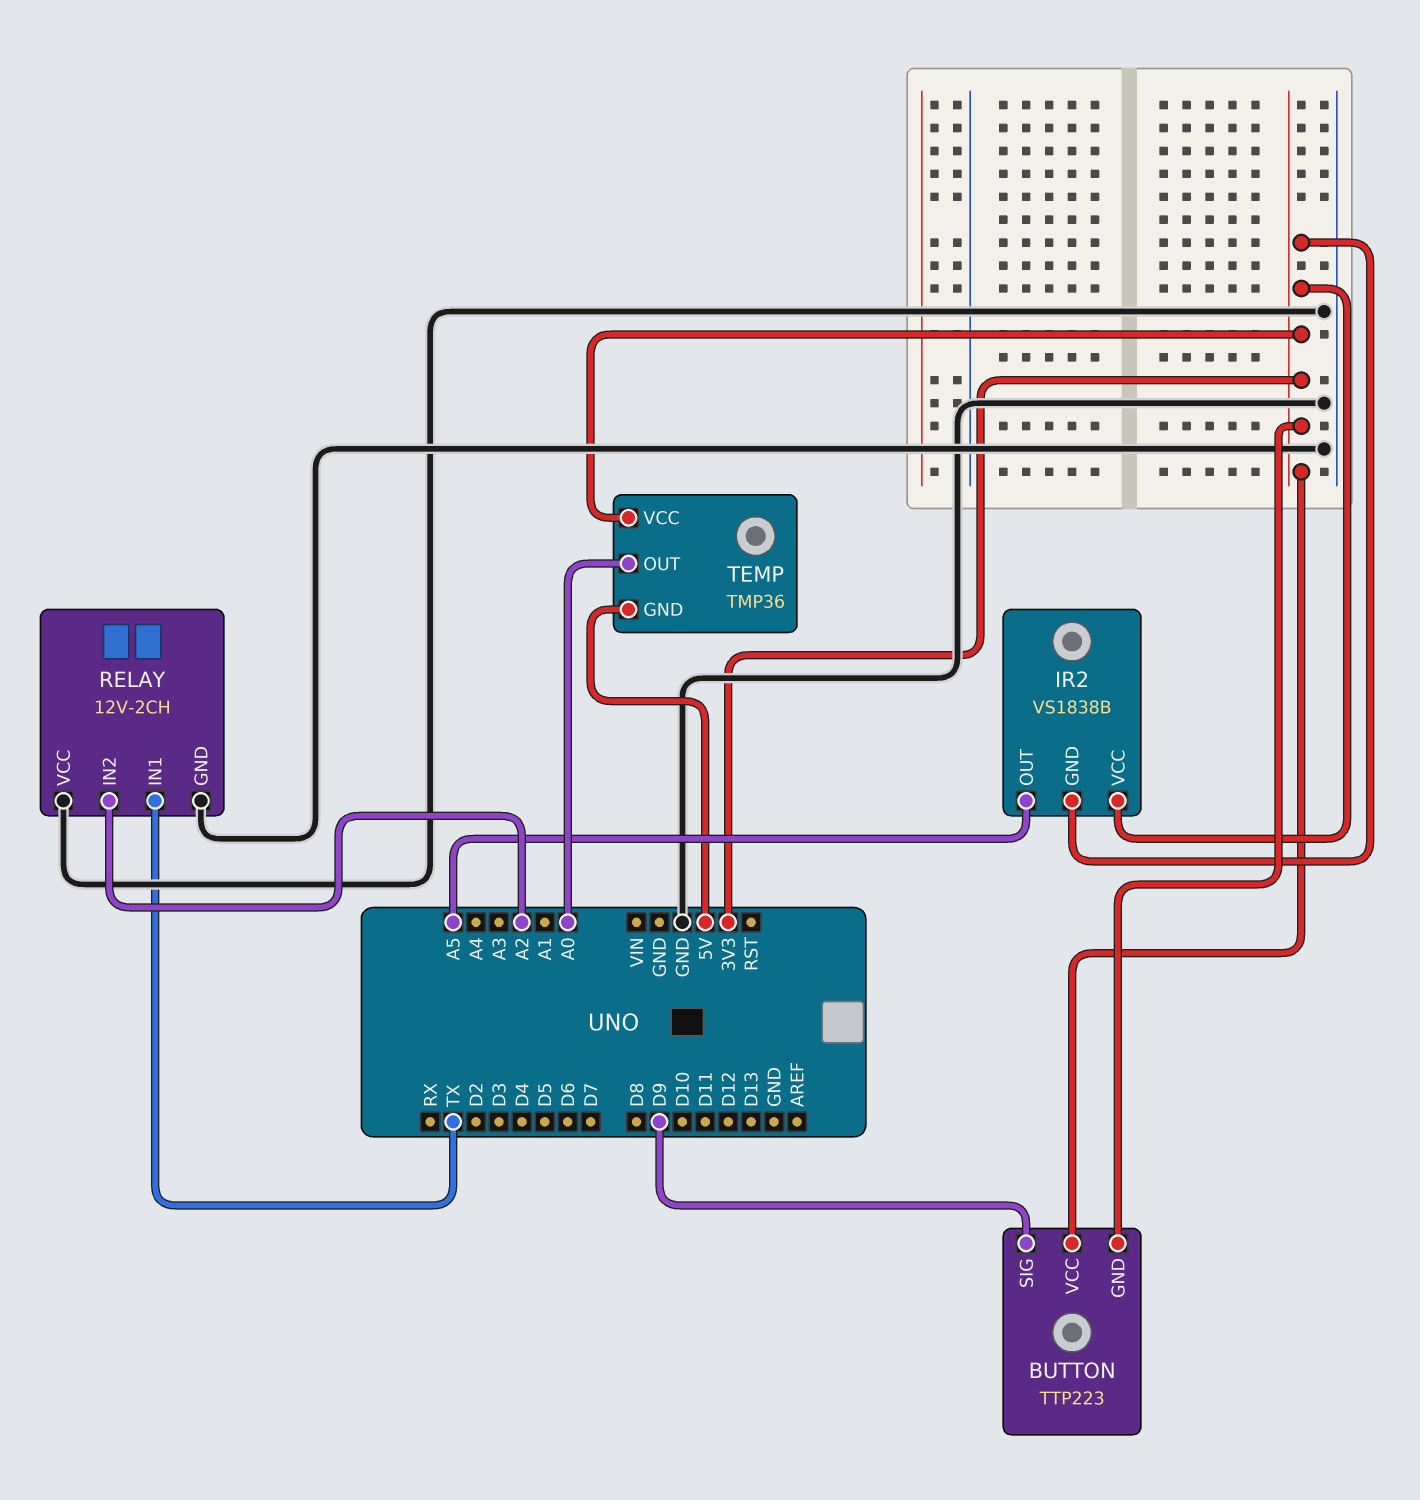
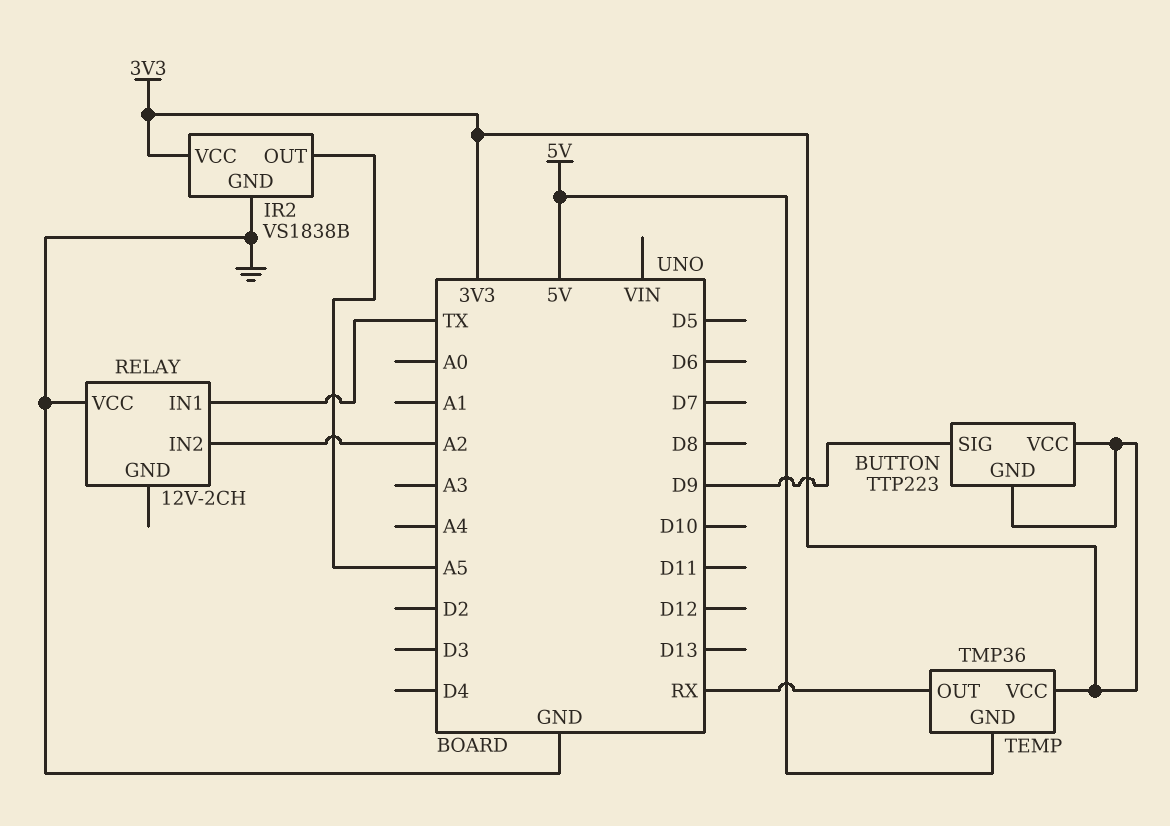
IR2 pin GND: 3V3 -> GND
RELAY pin GND: GND -> none
TEMP pin OUT: A0 -> RX

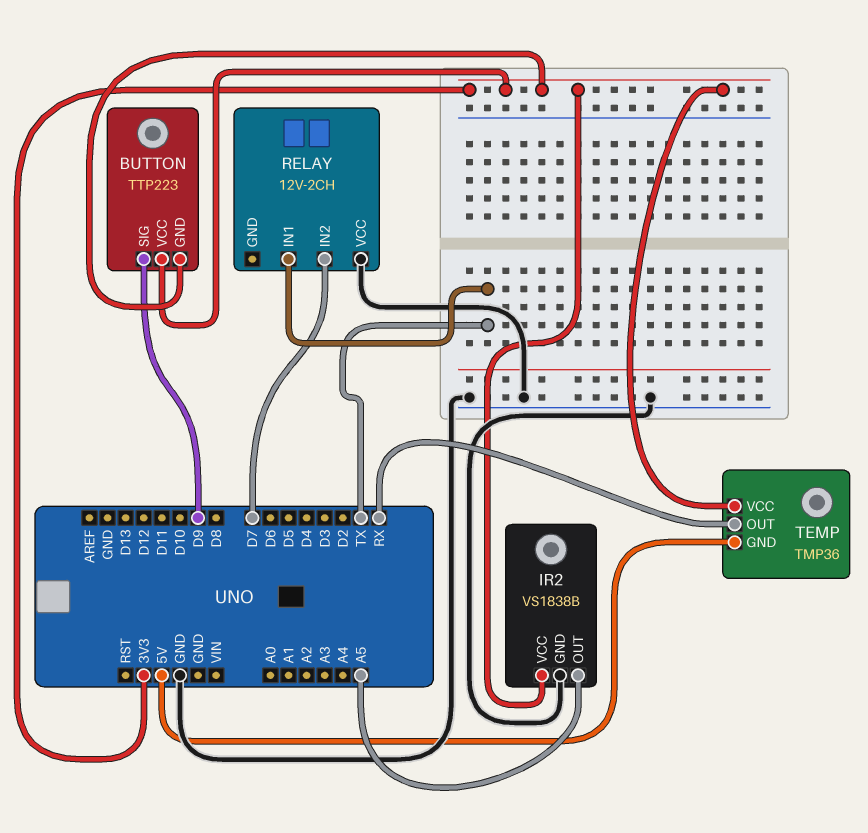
RELAY pin IN2: A2 -> D7

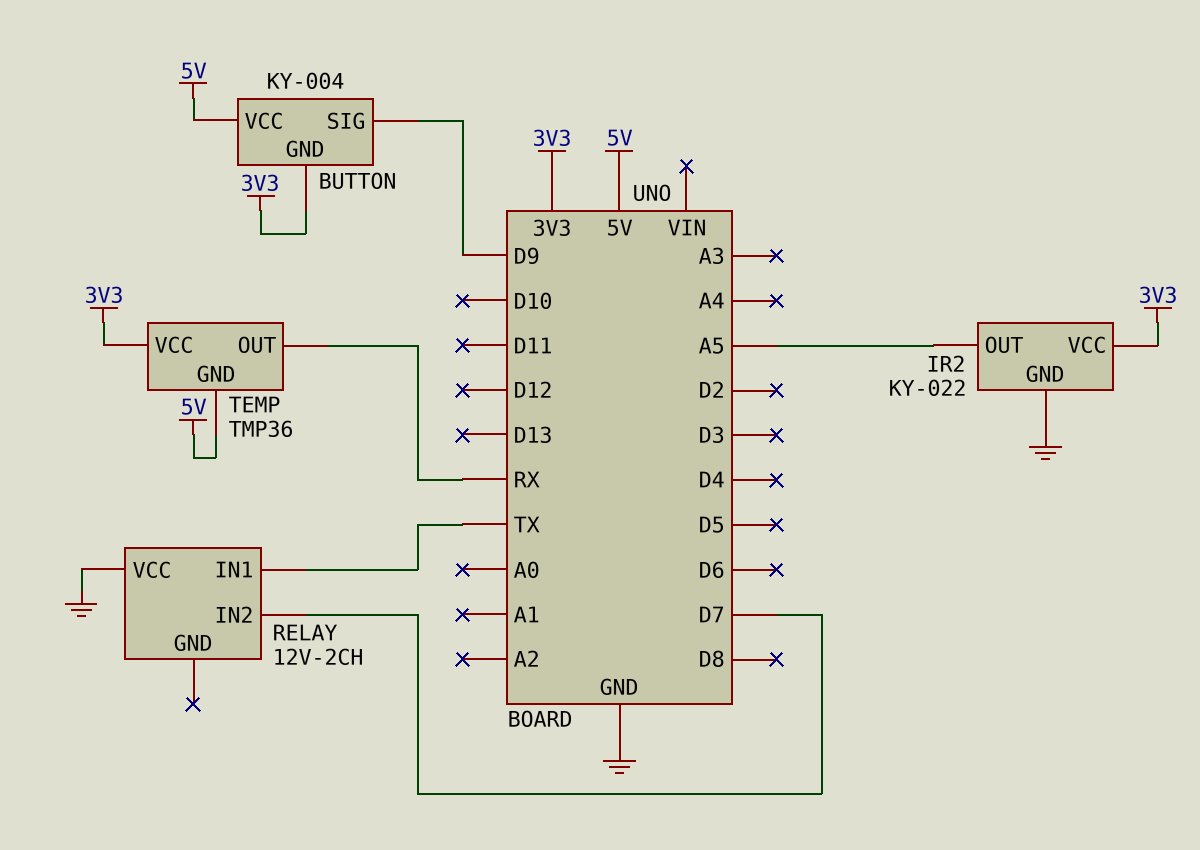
BUTTON: TTP223 -> KY-004
BUTTON pin VCC: 3V3 -> 5V
IR2: VS1838B -> KY-022

